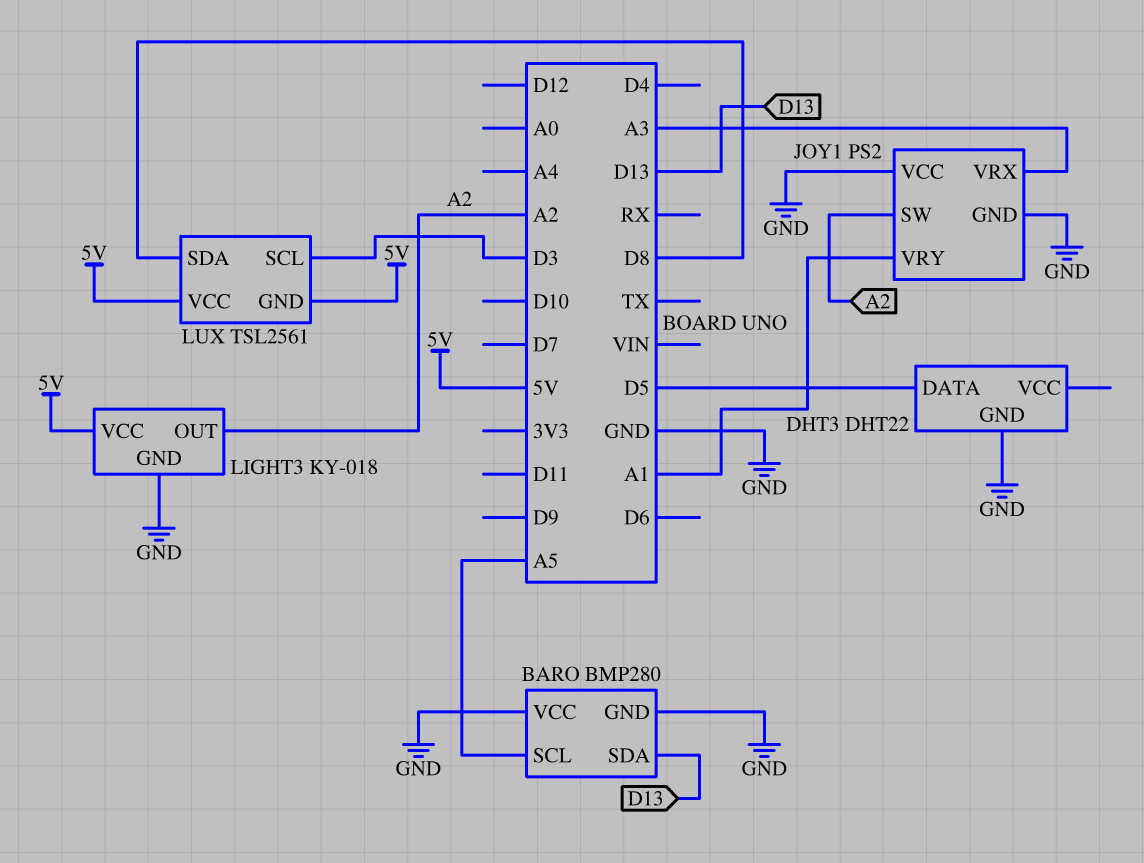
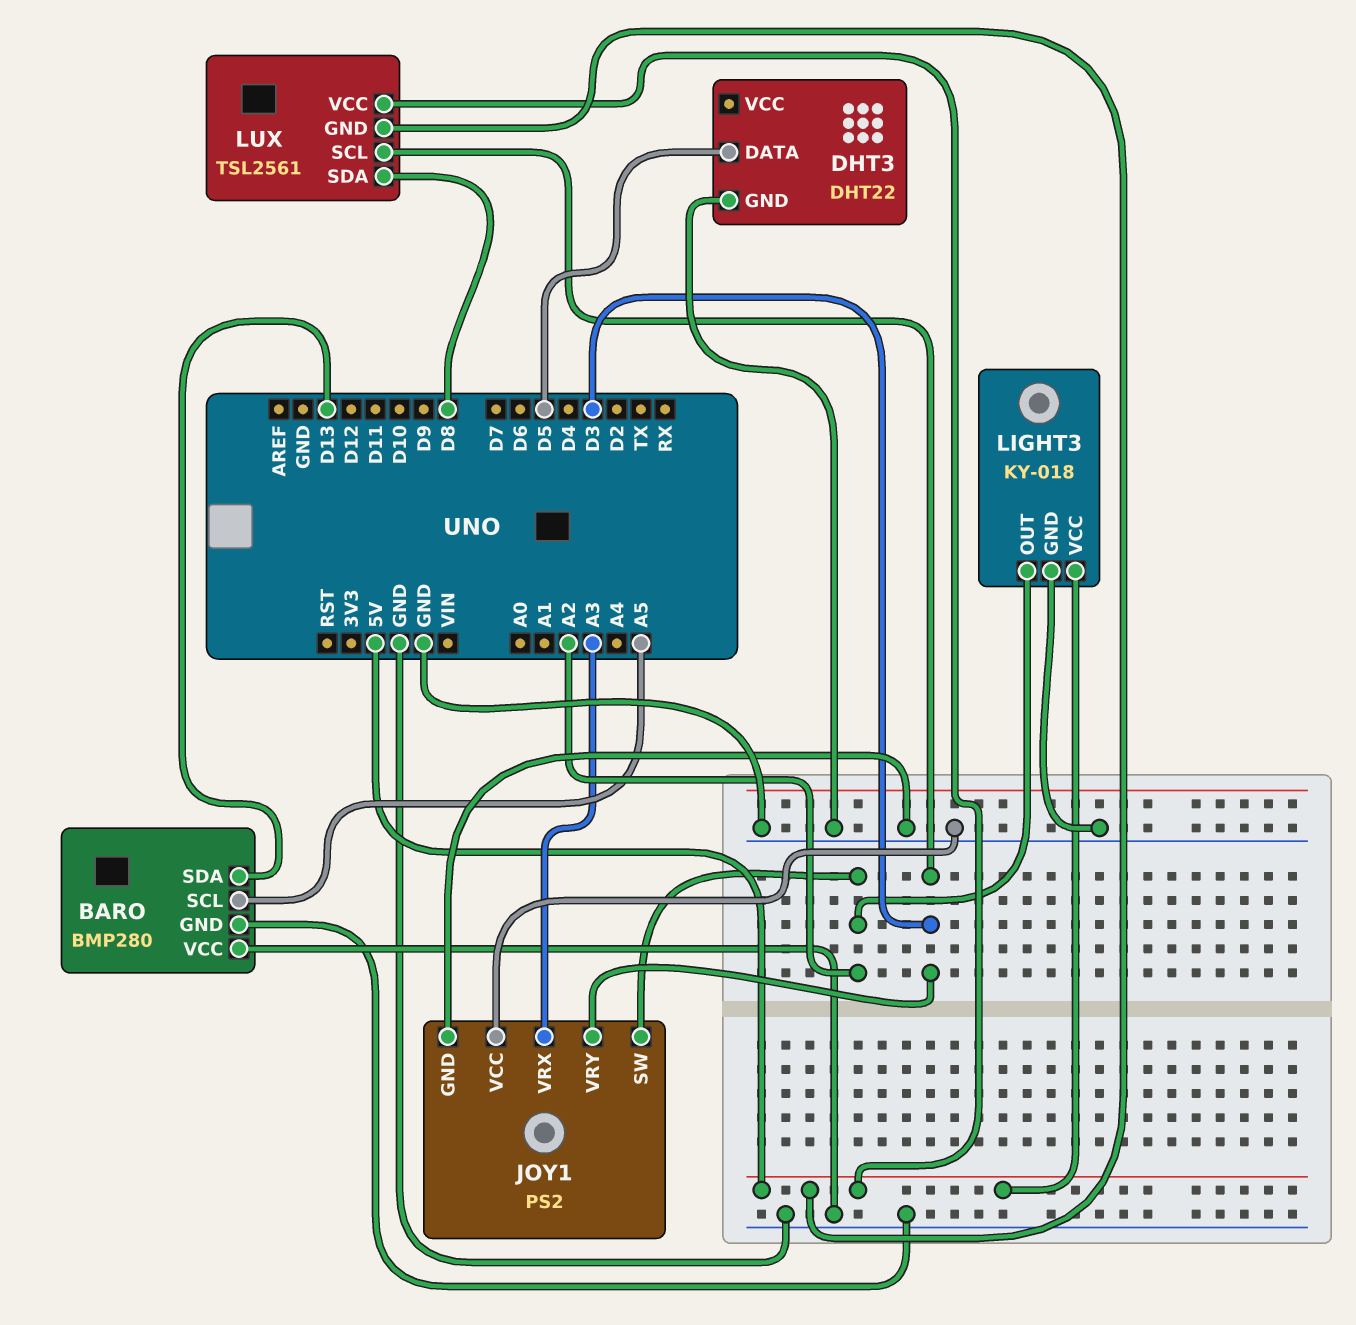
JOY1 pin VRY: A1 -> D3

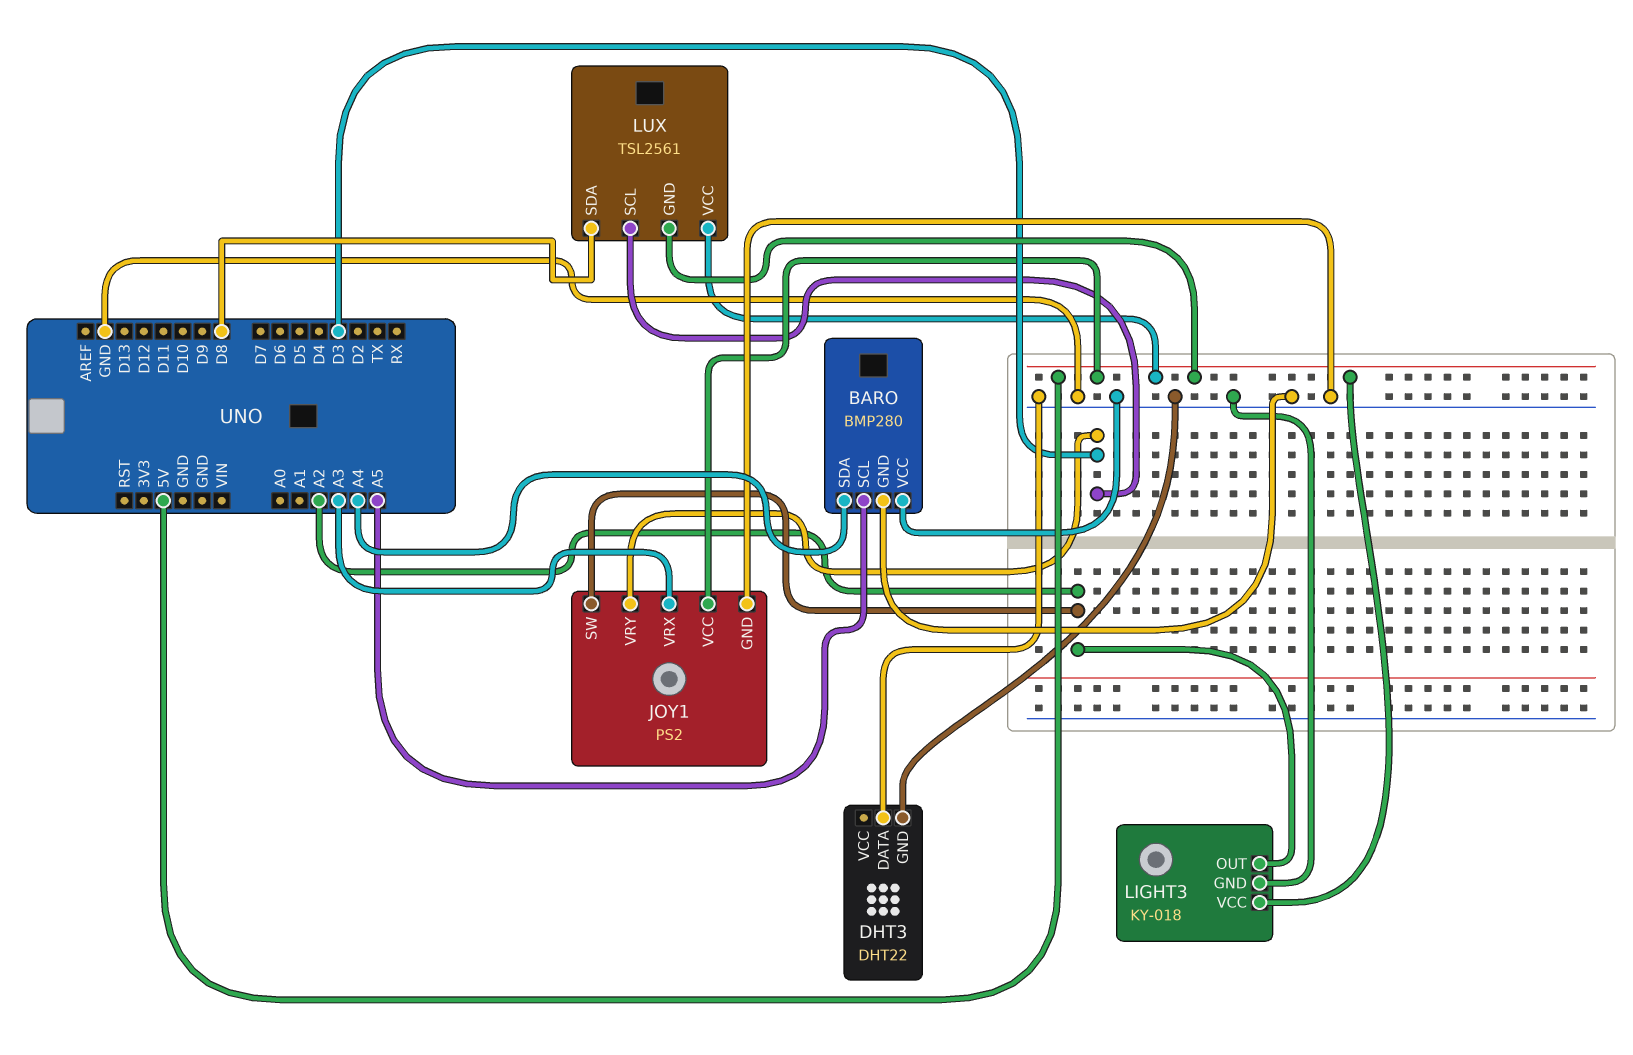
BARO pin SDA: D13 -> A4
DHT3 pin DATA: D5 -> GND
JOY1 pin VCC: GND -> 5V

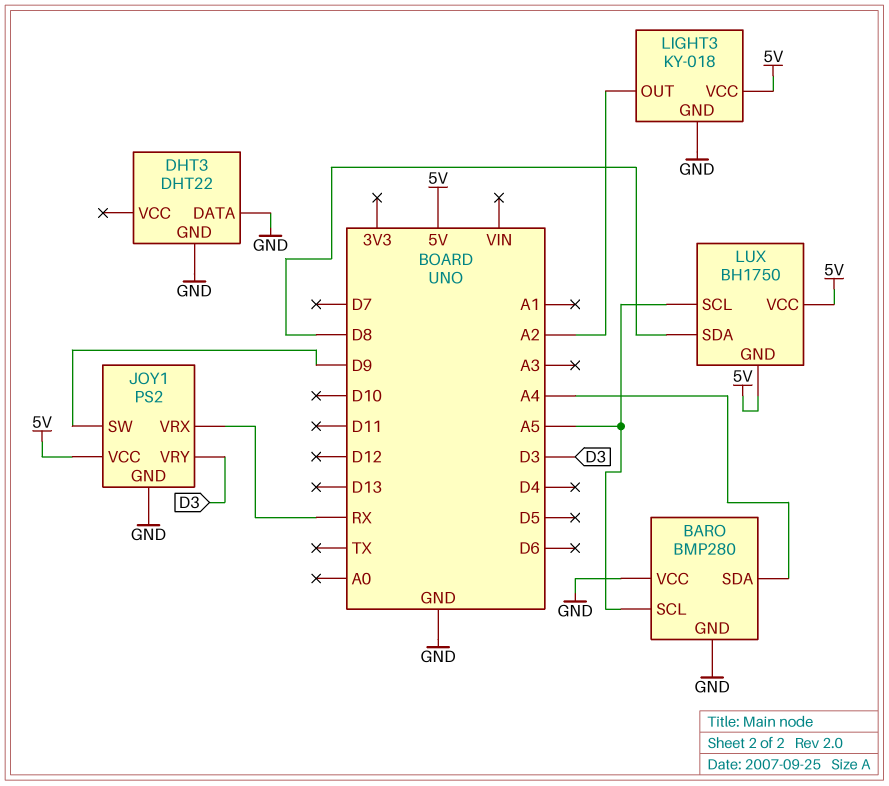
JOY1 pin SW: A2 -> D9
JOY1 pin VRX: A3 -> RX
LUX: TSL2561 -> BH1750
LUX pin SCL: D3 -> A5

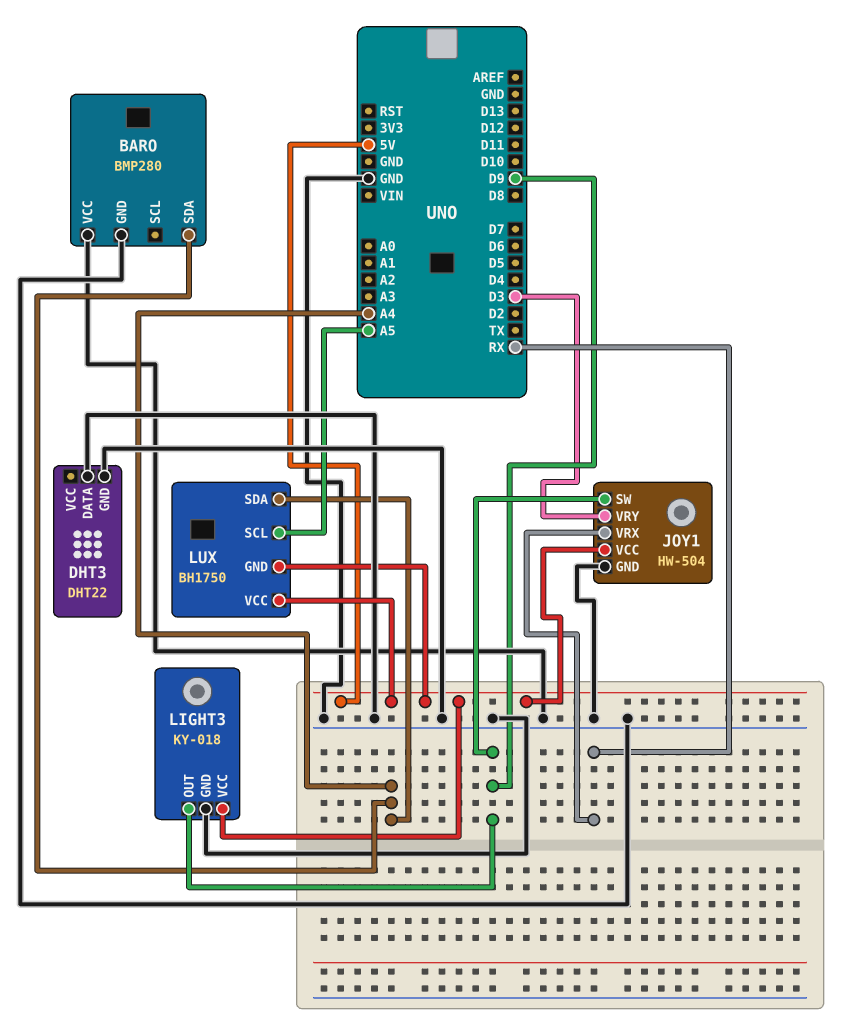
BARO pin SCL: A5 -> none
JOY1: PS2 -> HW-504
LIGHT3 pin OUT: A2 -> D9
LUX pin SDA: D8 -> A4

